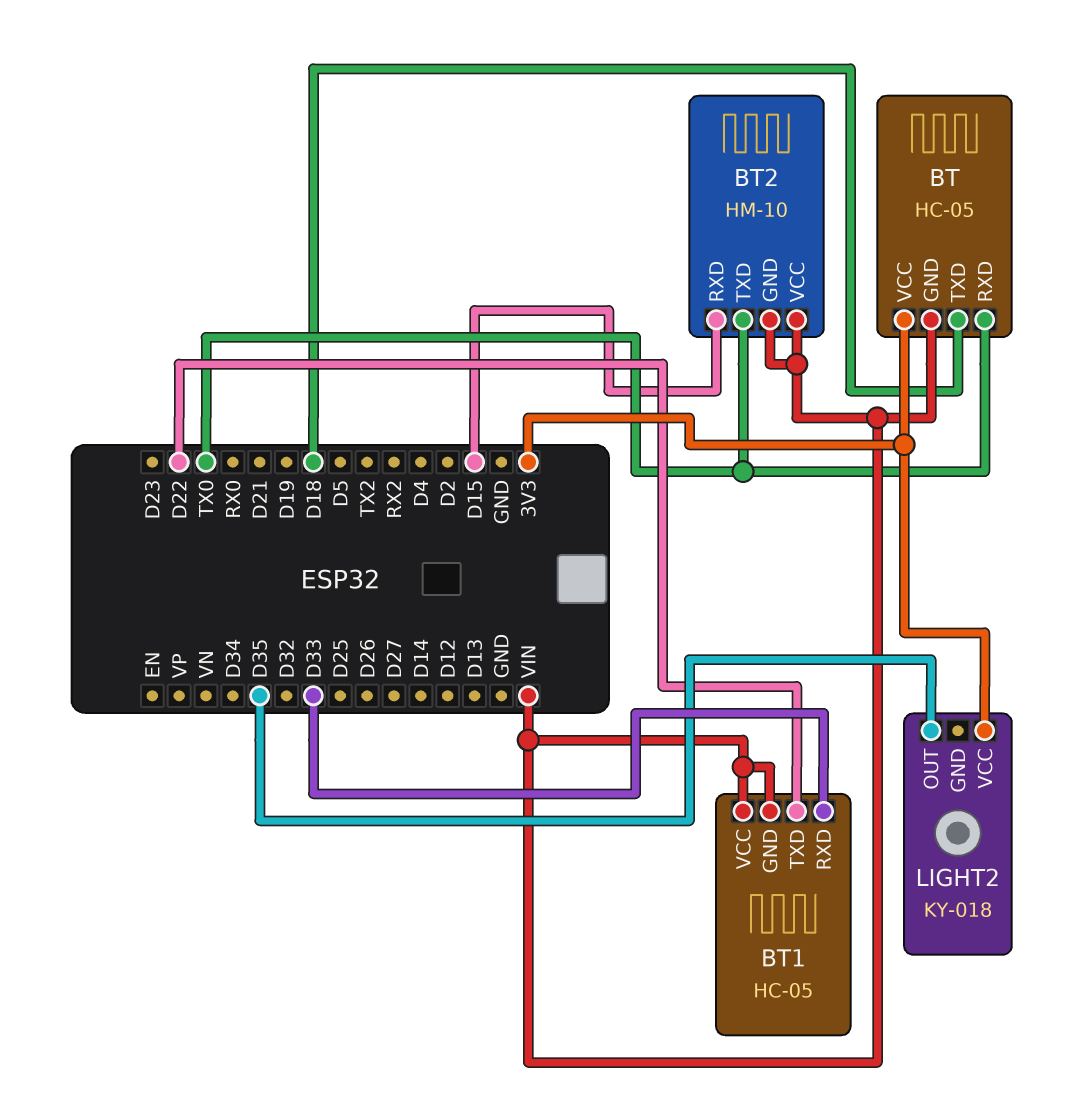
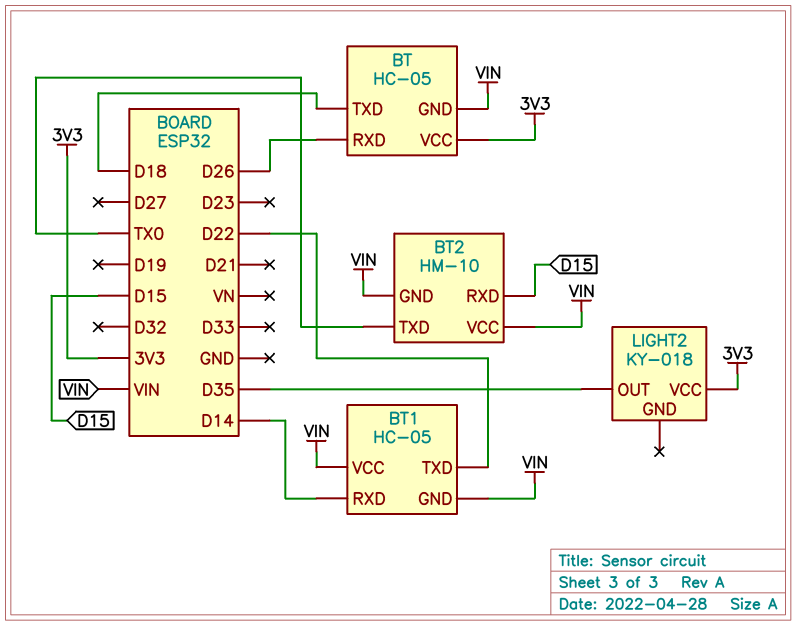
BT pin RXD: TX0 -> D26
BT1 pin RXD: D33 -> D14

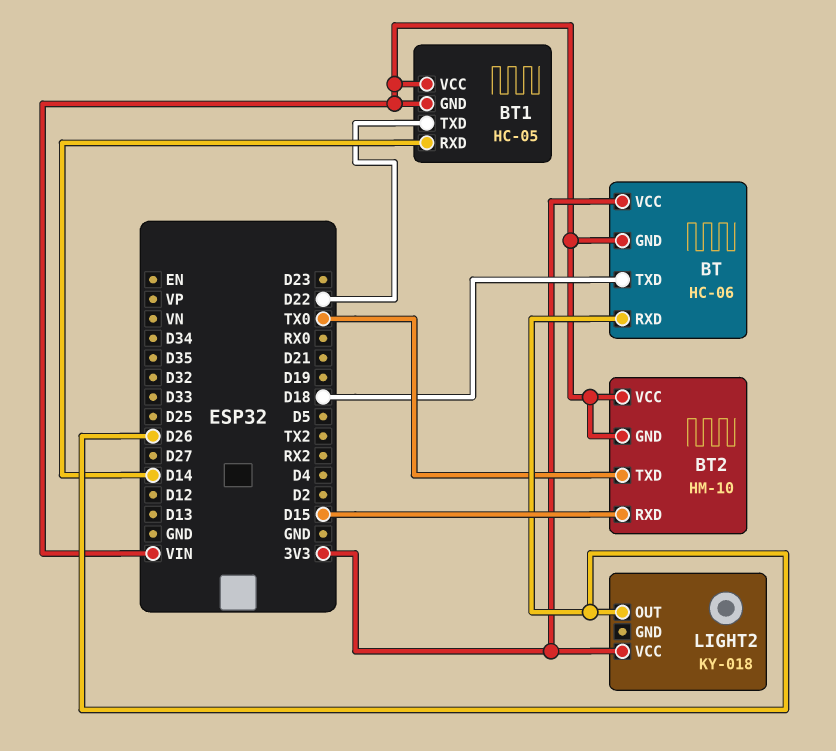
BT: HC-05 -> HC-06
LIGHT2 pin OUT: D35 -> D26

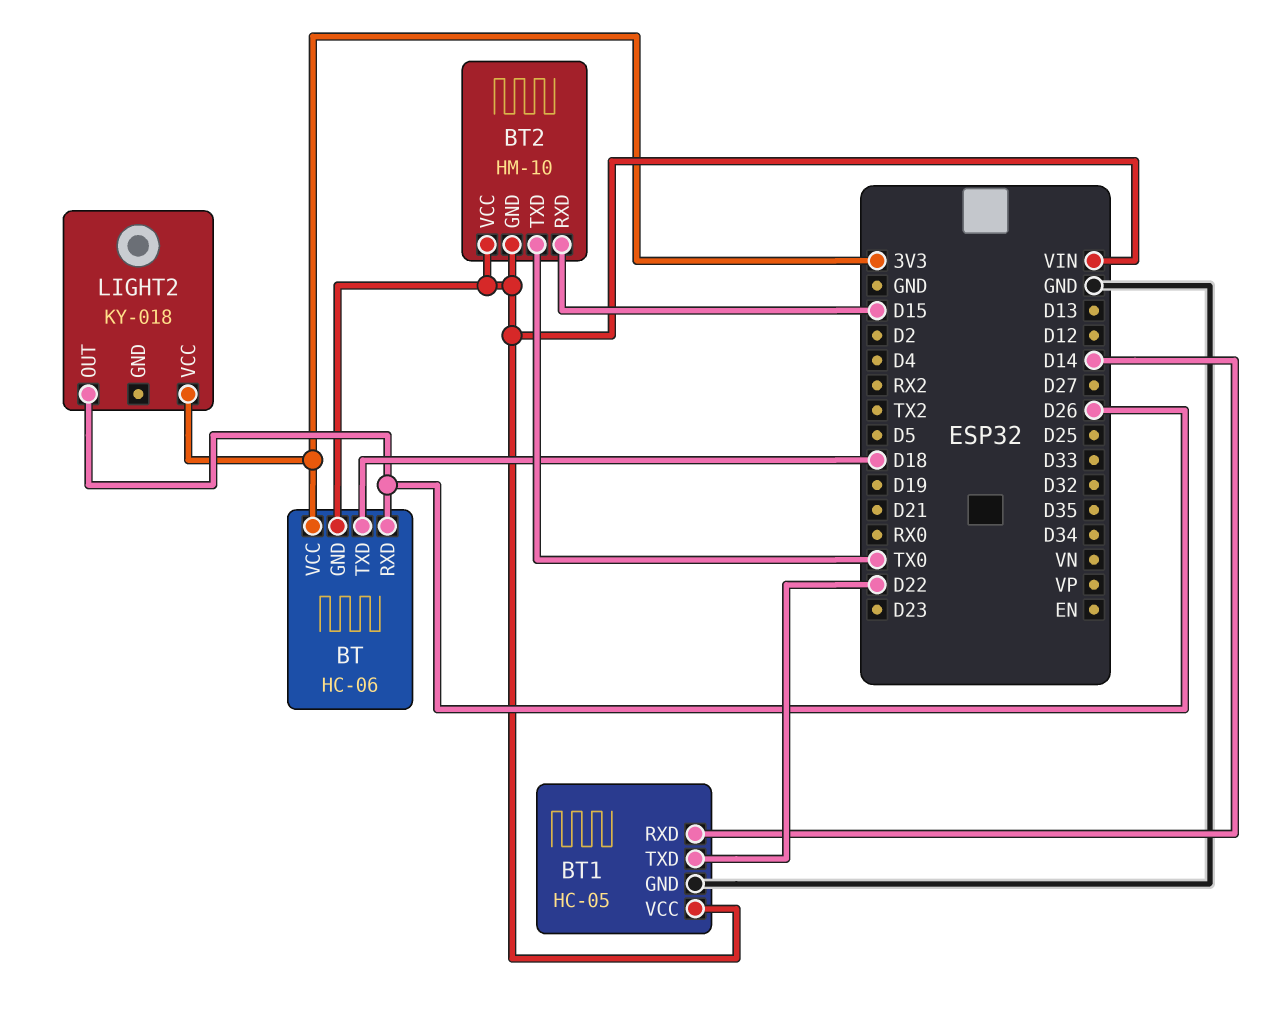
BT1 pin GND: VIN -> GND

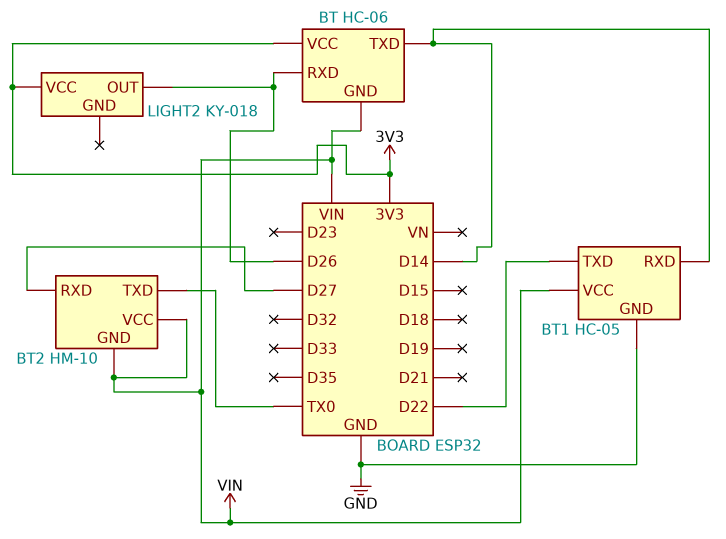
BT pin TXD: D18 -> D14
BT2 pin RXD: D15 -> D27

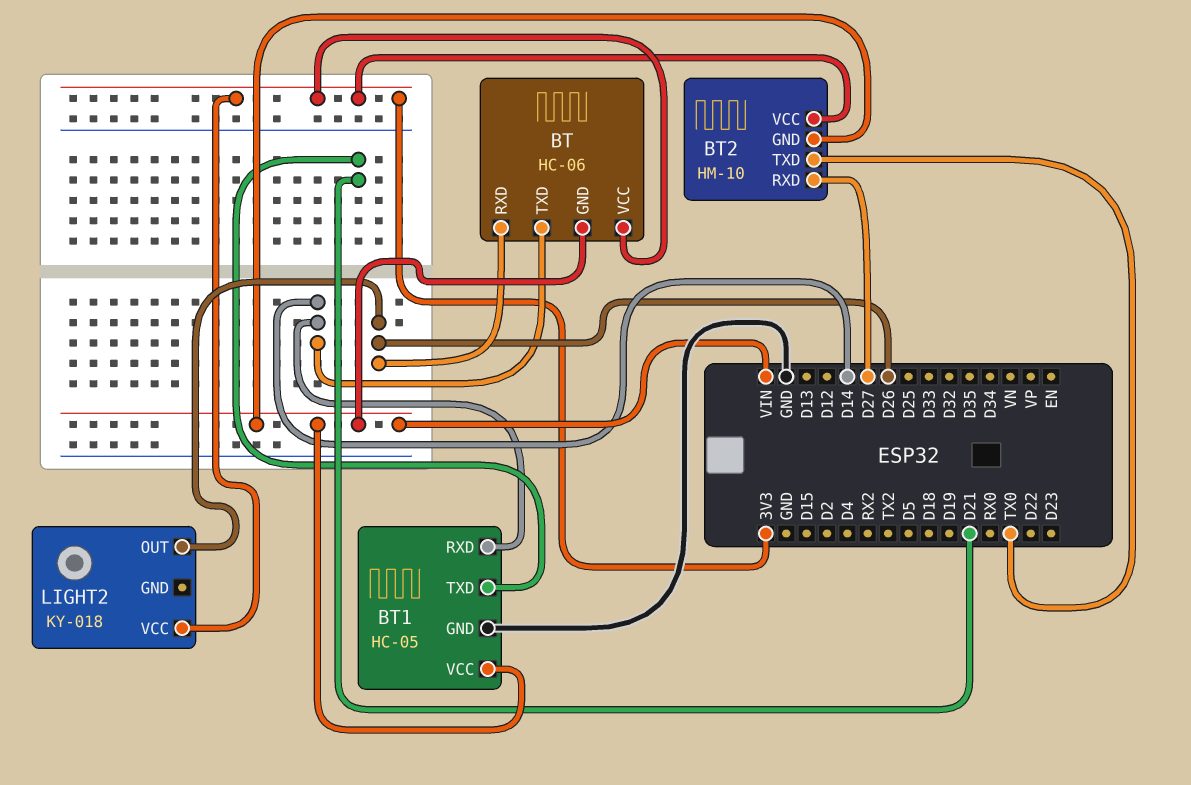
BT1 pin TXD: D22 -> D21
BT2 pin VCC: VIN -> 3V3

